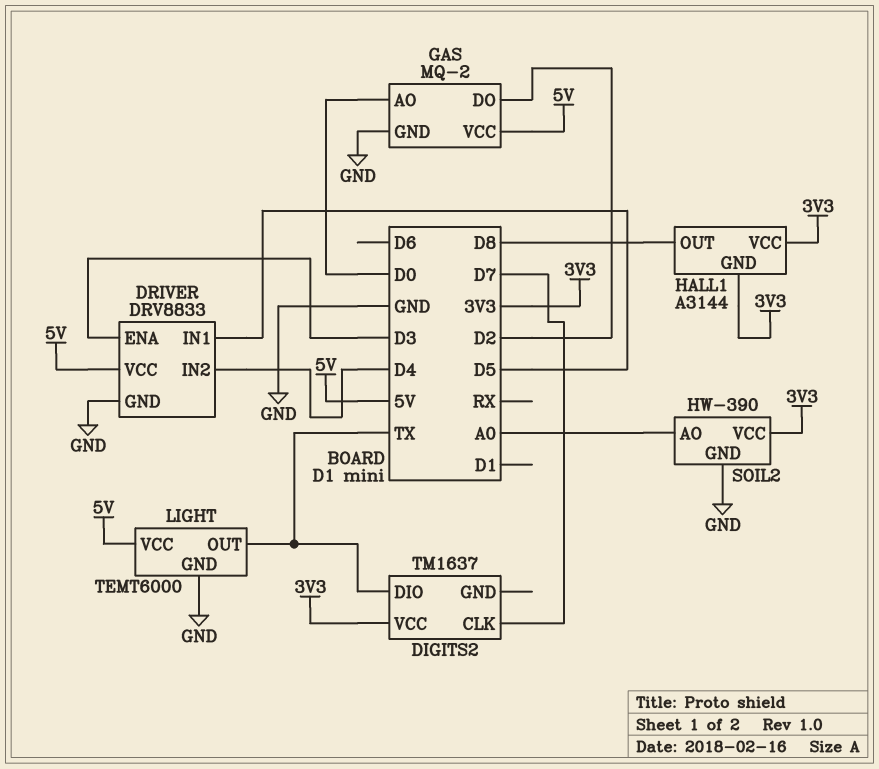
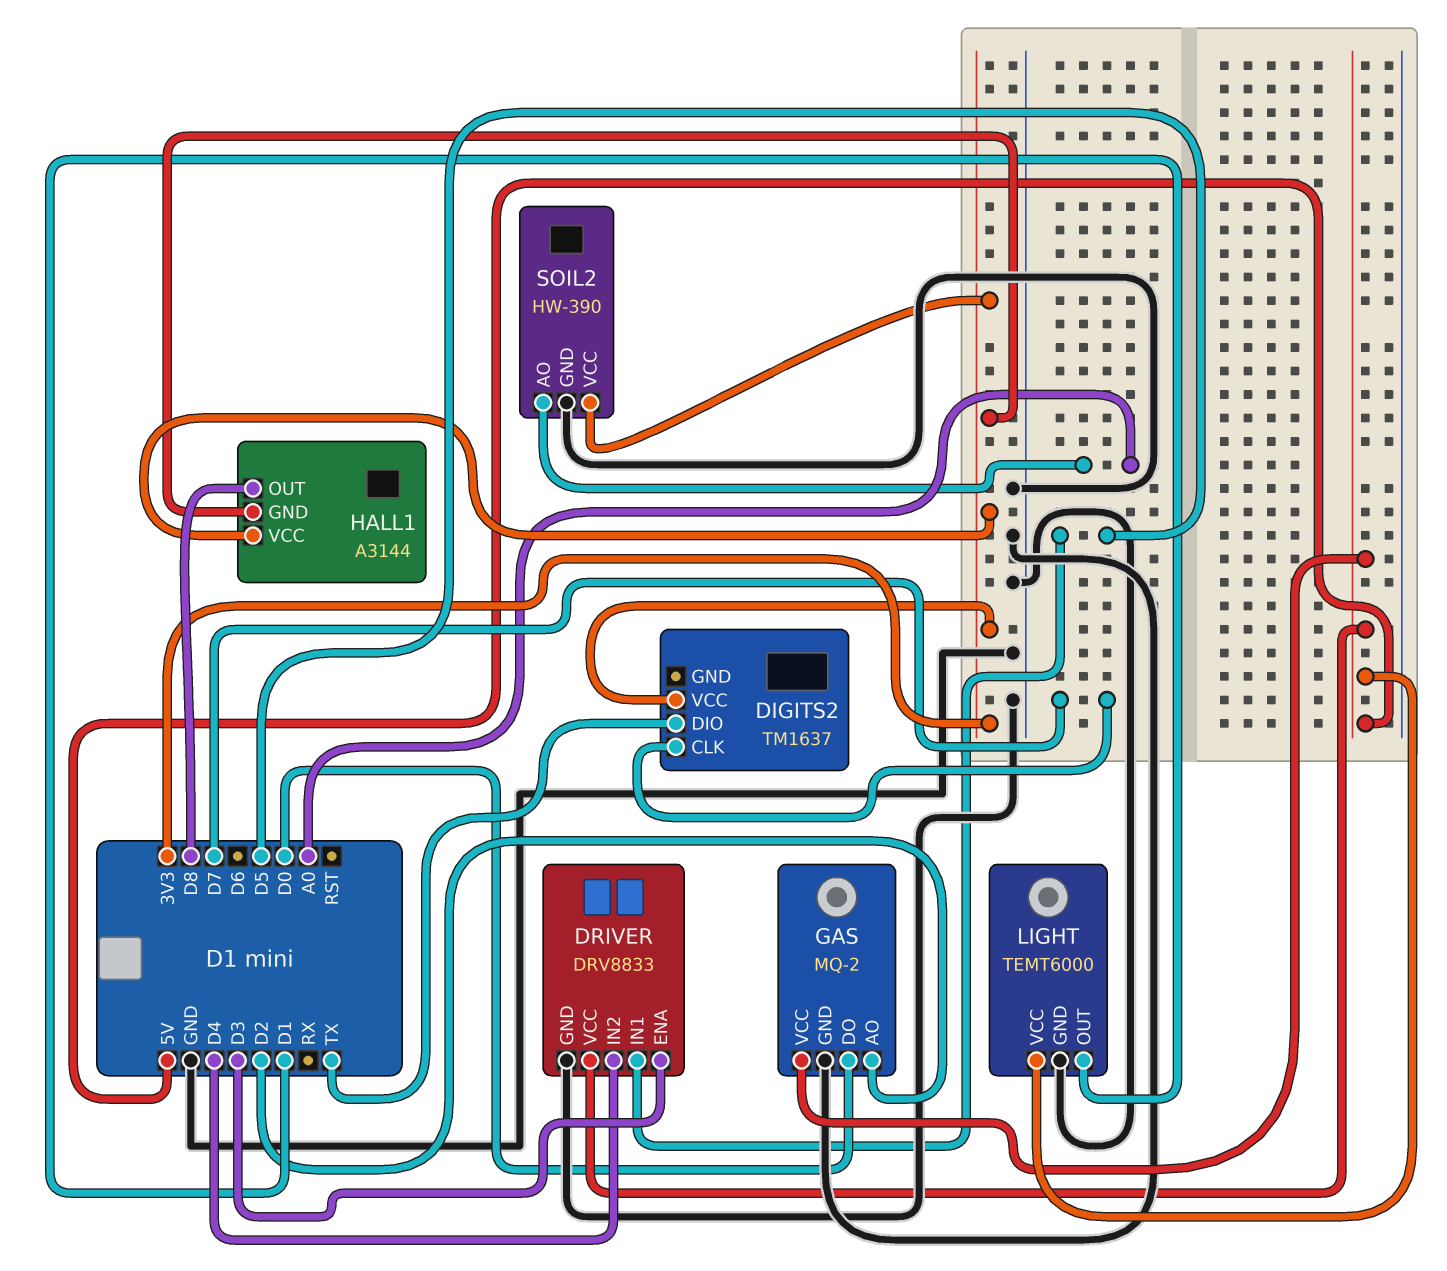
GAS pin AO: D0 -> D2
GAS pin DO: D2 -> D0
LIGHT pin OUT: TX -> D1

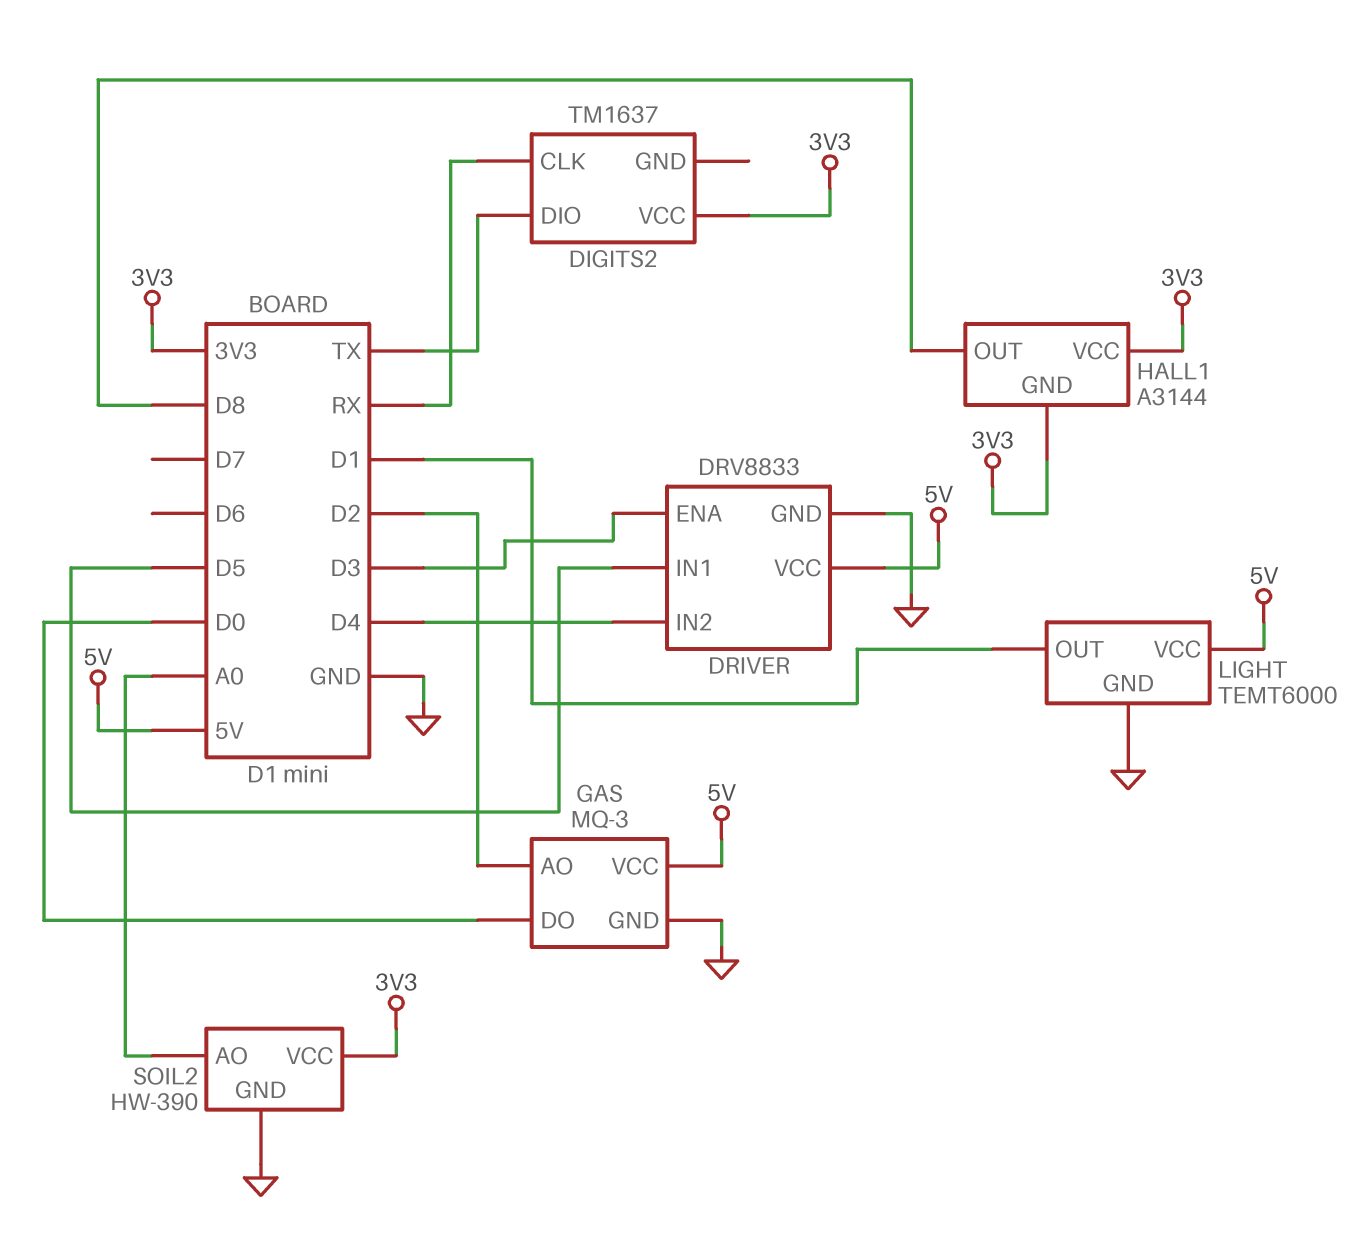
DIGITS2 pin CLK: D7 -> RX
GAS: MQ-2 -> MQ-3

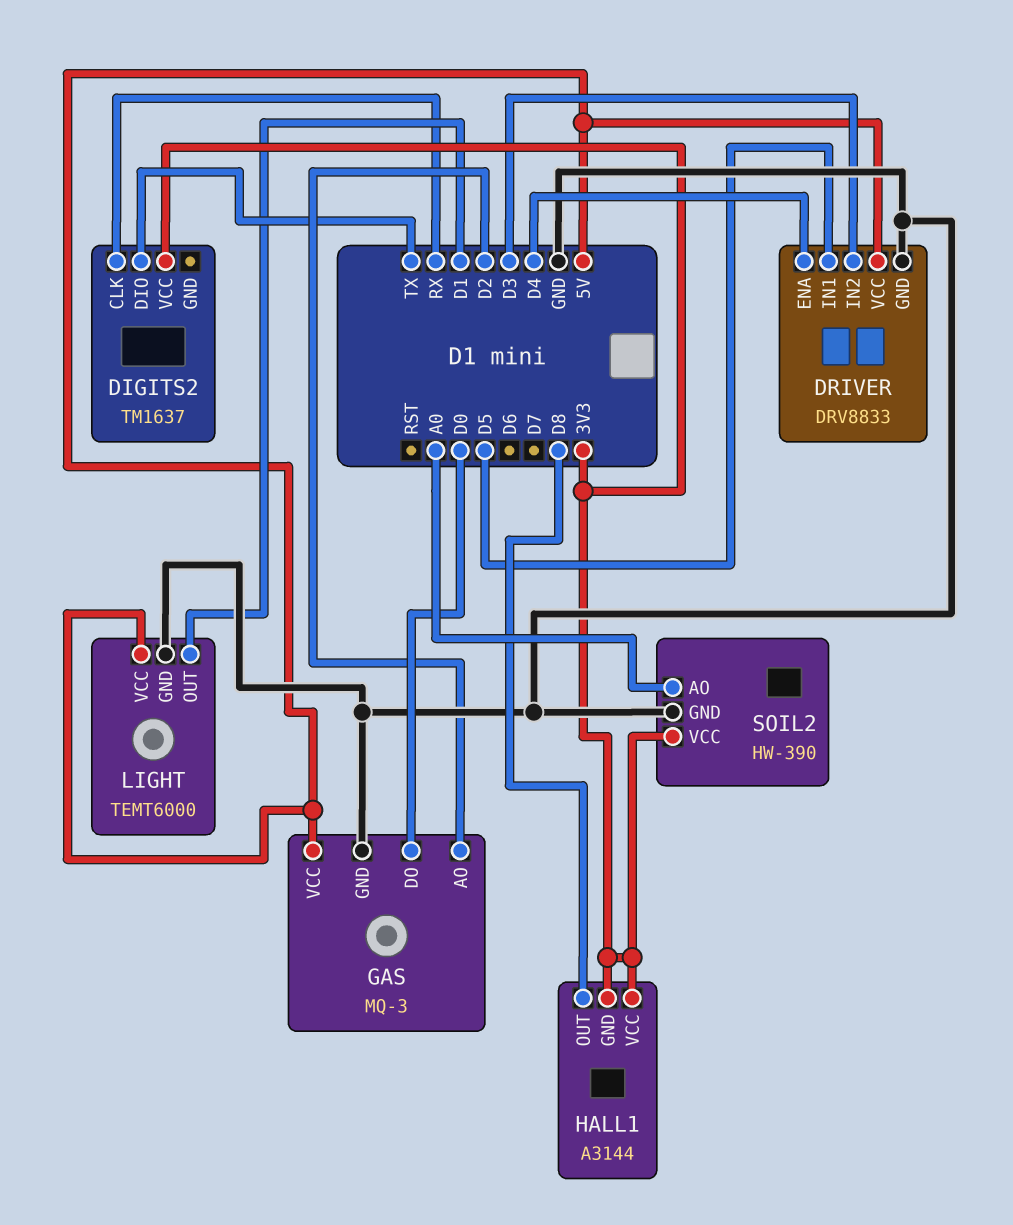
DRIVER pin ENA: D3 -> D4
DRIVER pin IN2: D4 -> D3

